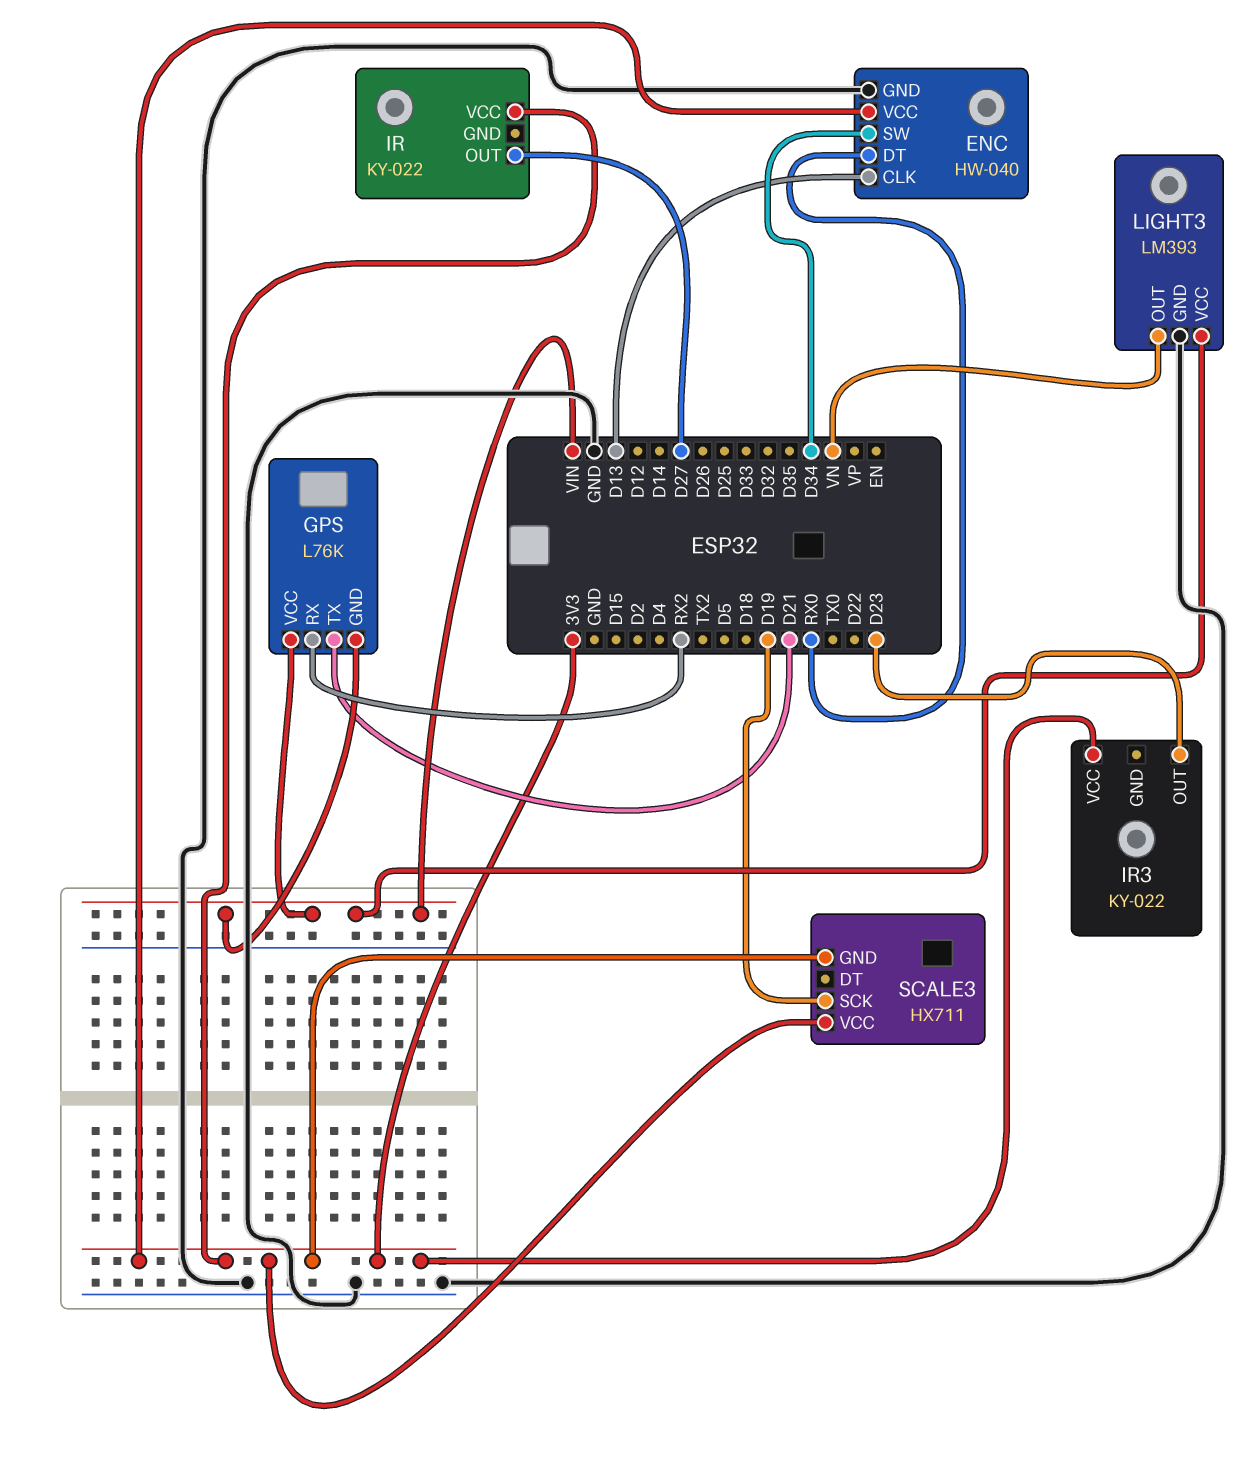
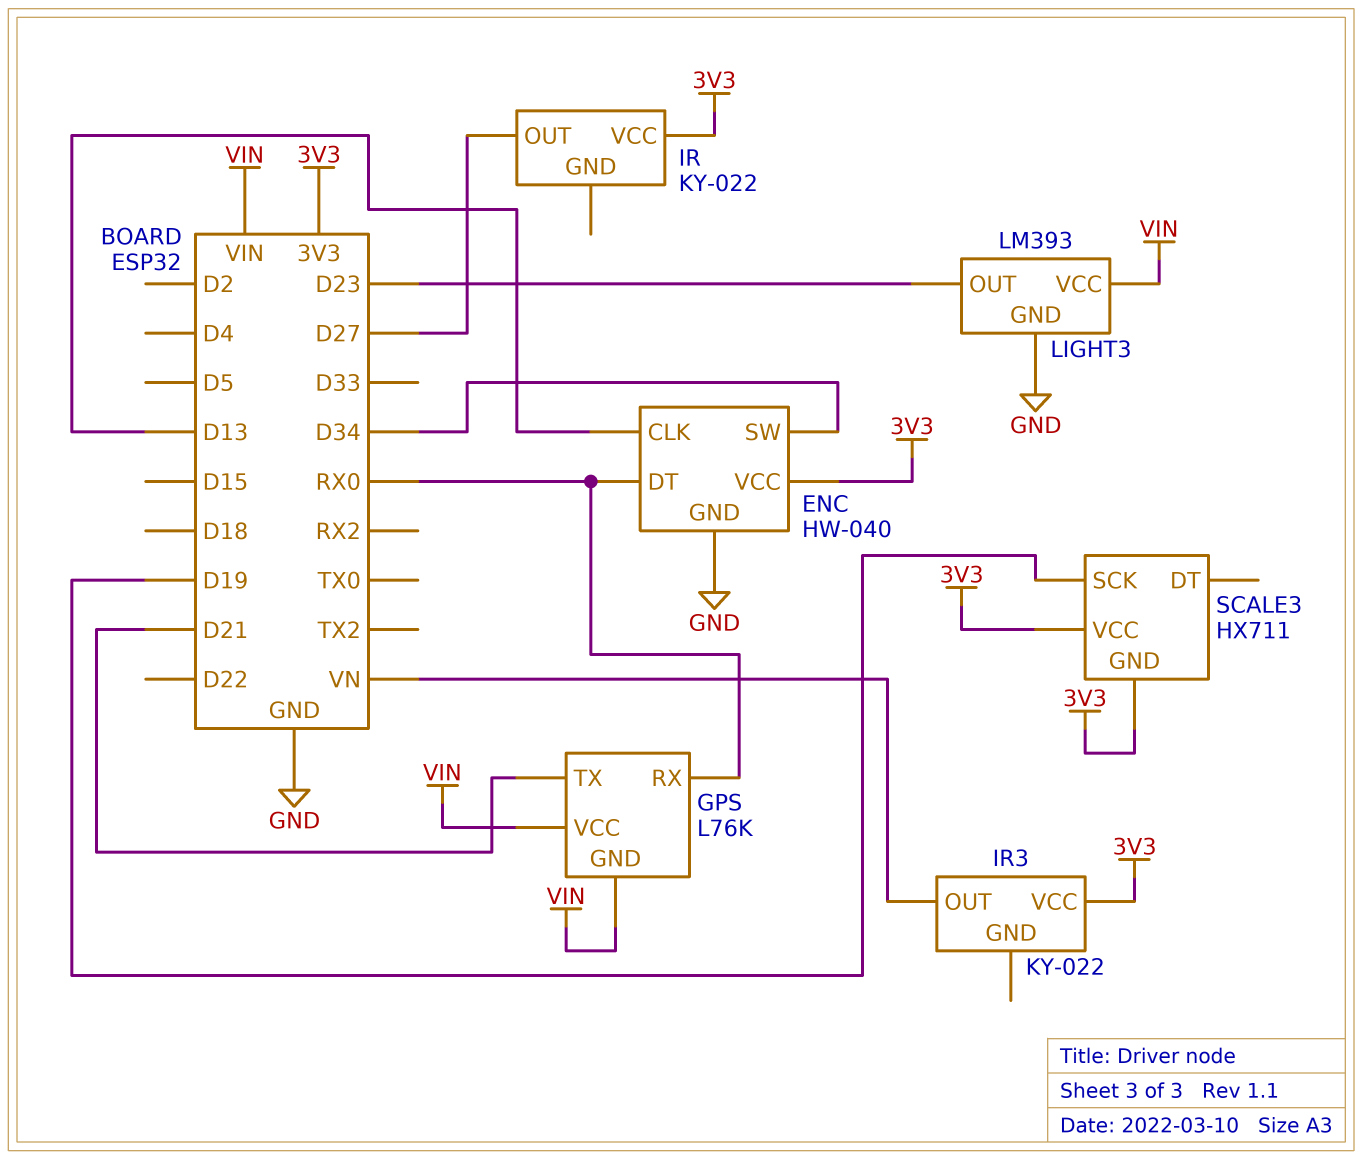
GPS pin RX: RX2 -> RX0
IR3 pin OUT: D23 -> VN
LIGHT3 pin OUT: VN -> D23

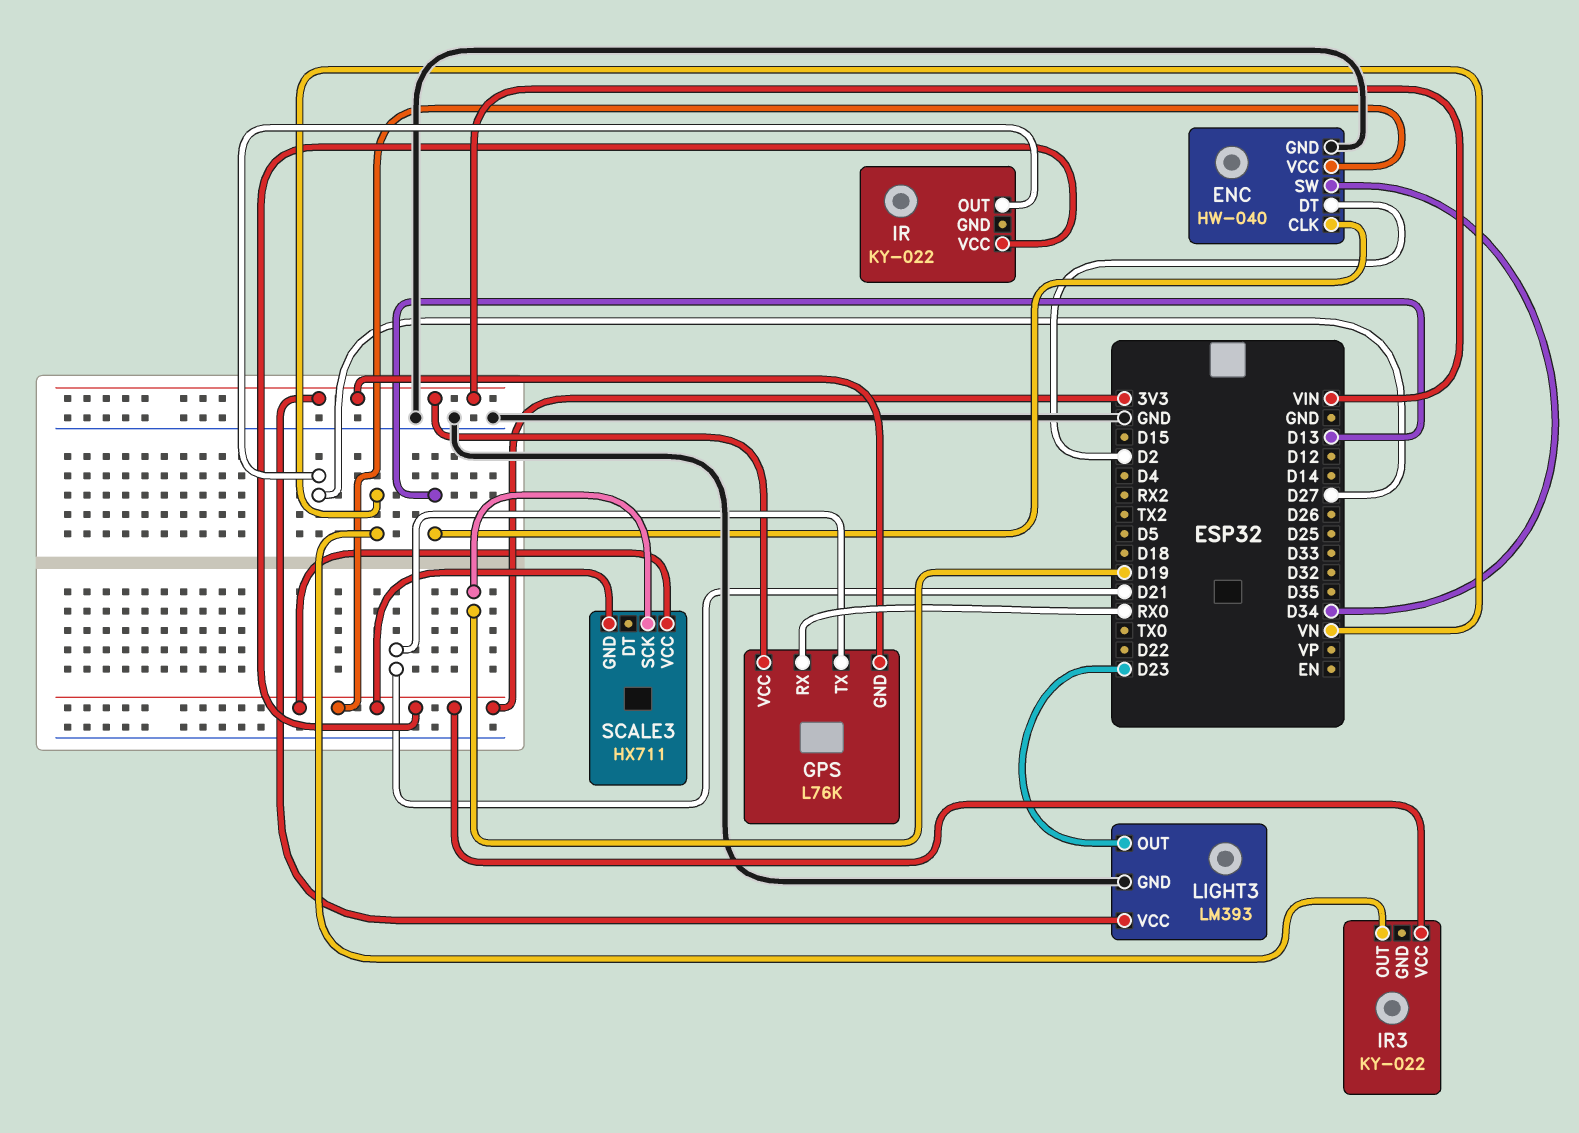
ENC pin DT: RX0 -> D2

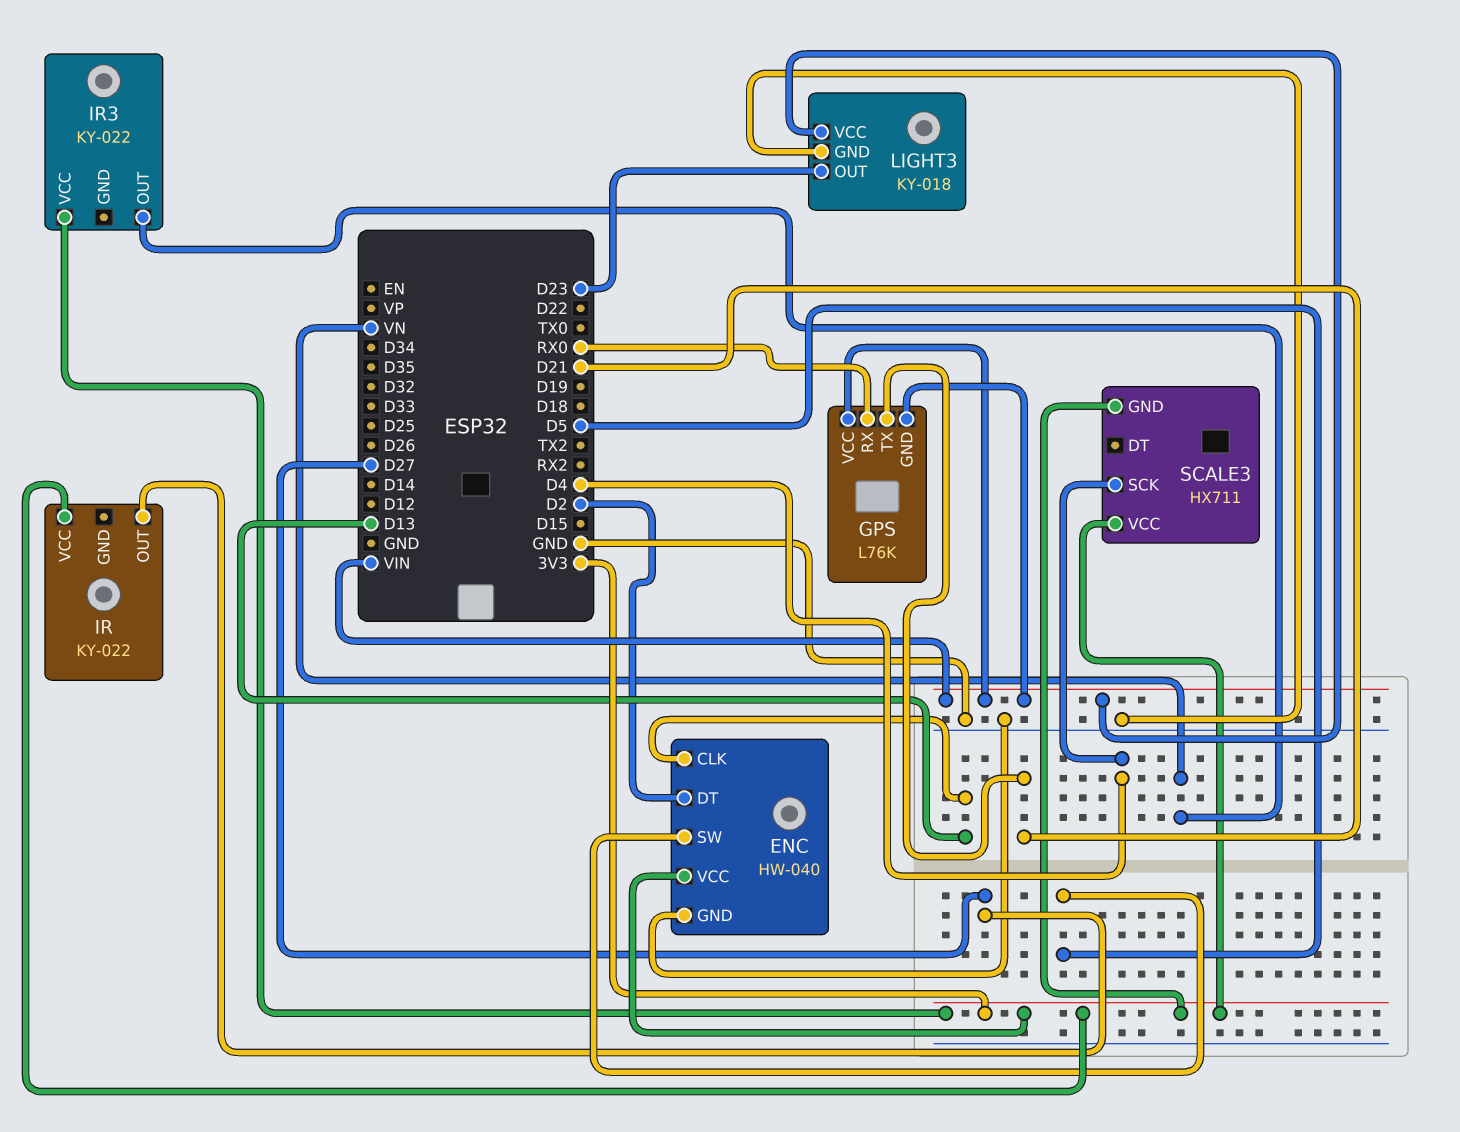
ENC pin SW: D34 -> D5
LIGHT3: LM393 -> KY-018
SCALE3 pin SCK: D19 -> D4

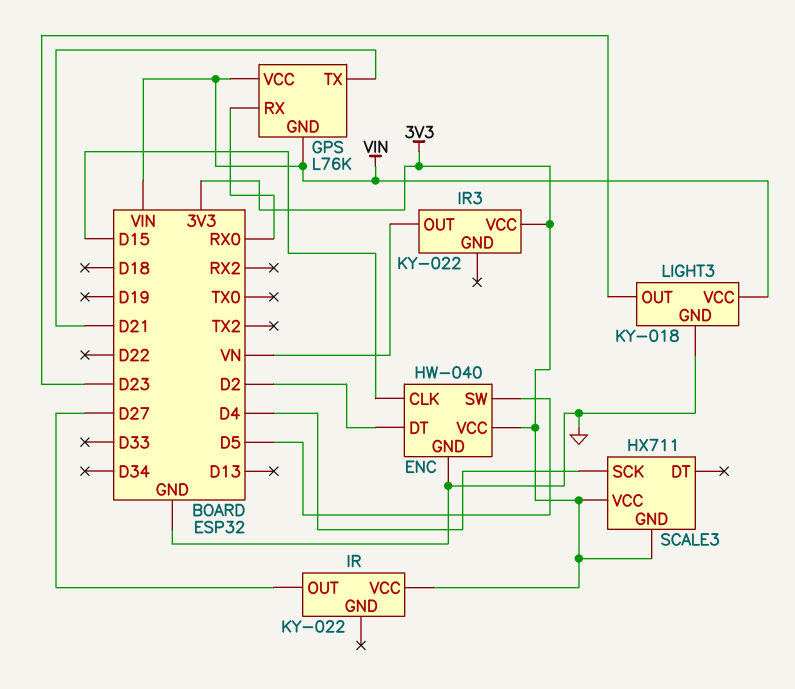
ENC pin CLK: D13 -> D15

